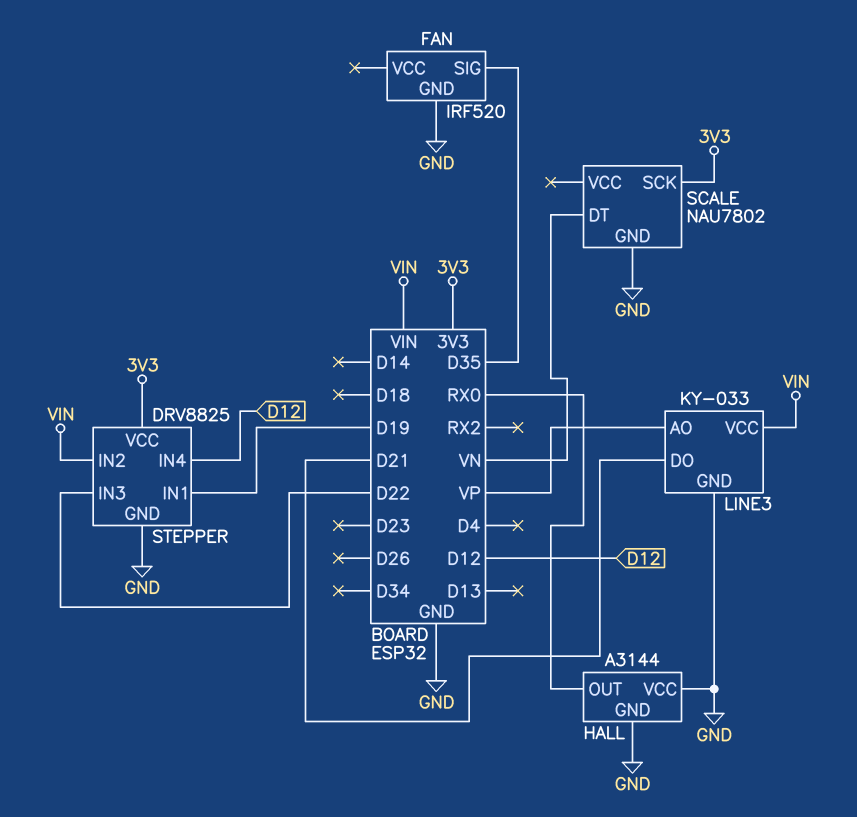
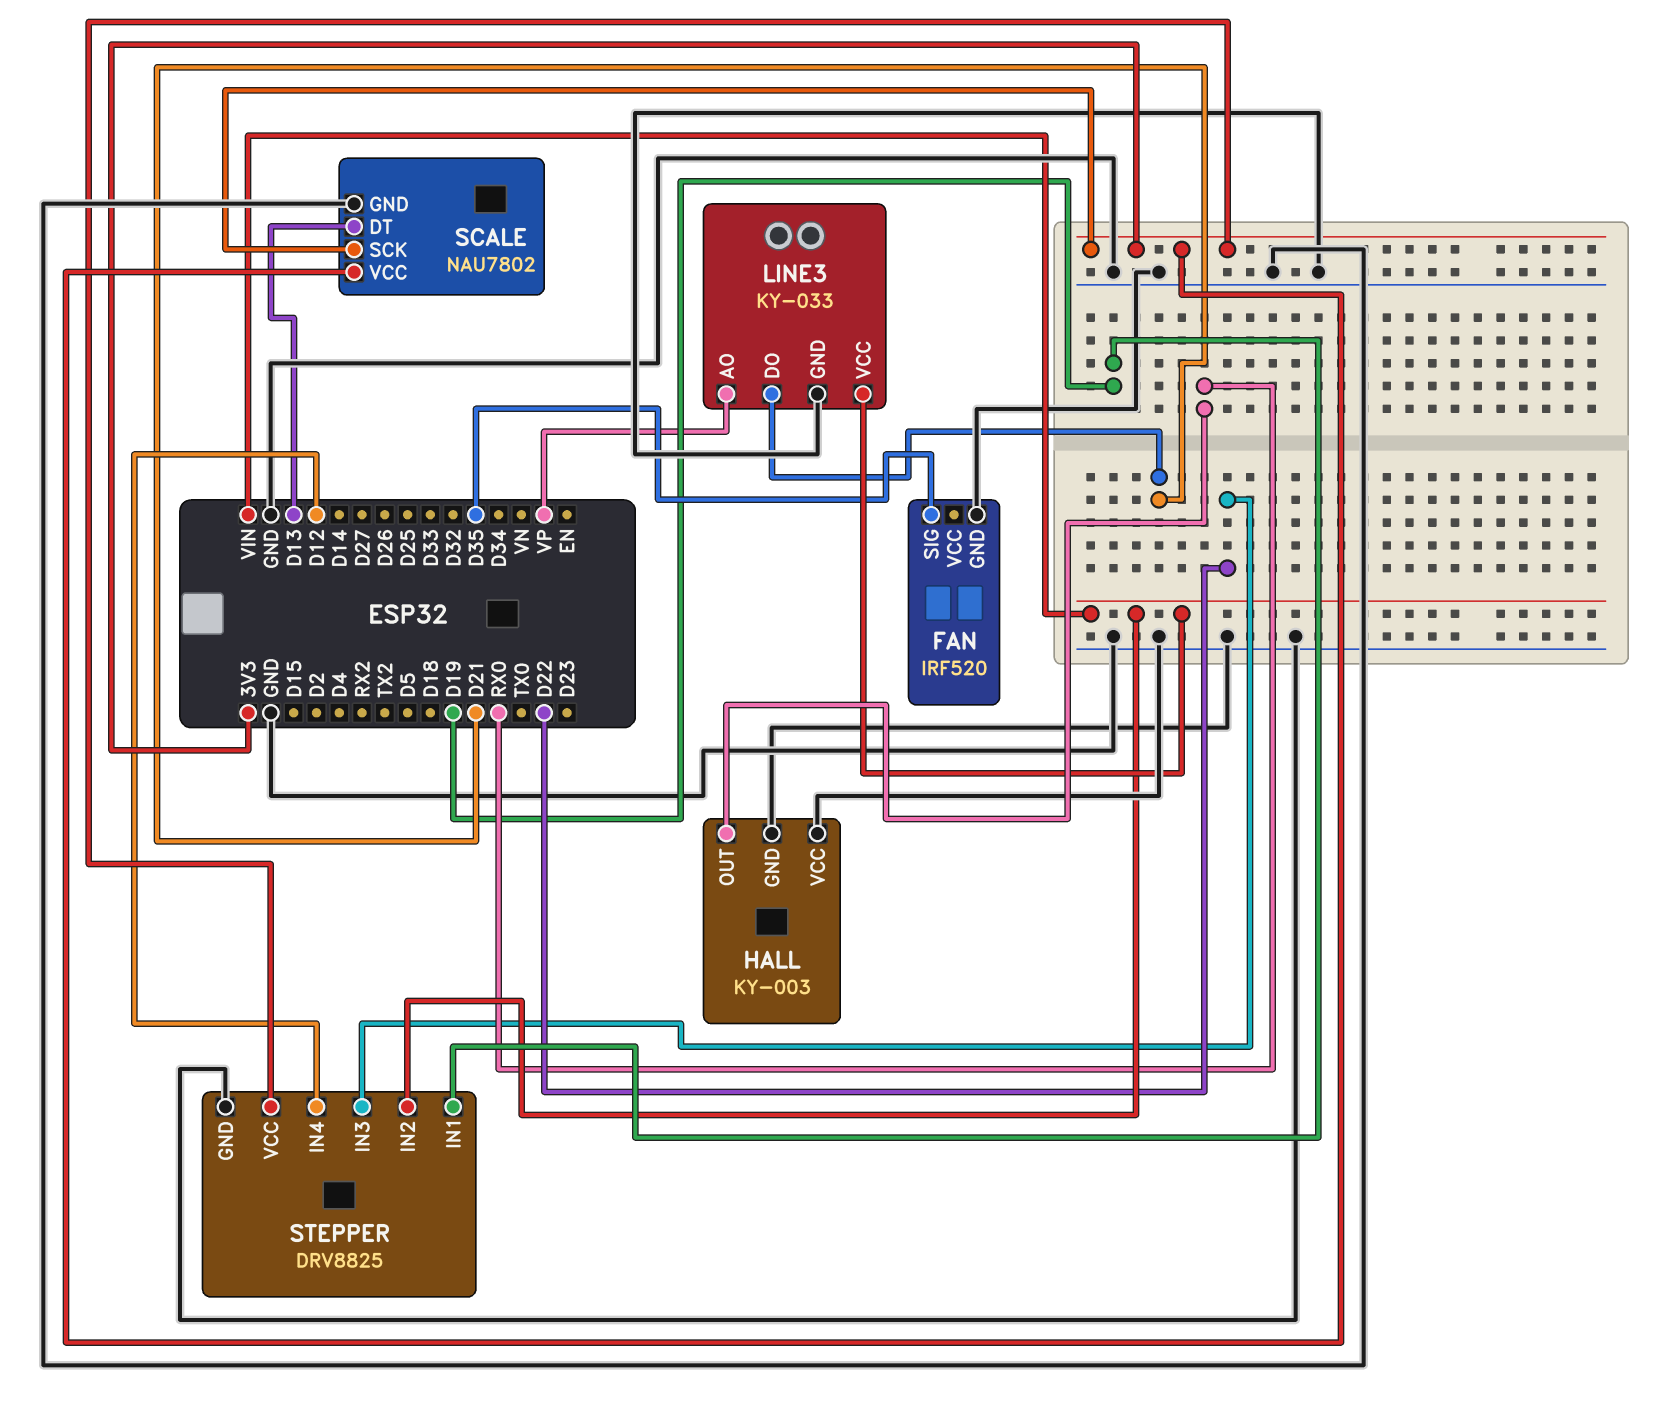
HALL: A3144 -> KY-003
SCALE pin DT: VN -> D13
SCALE pin VCC: none -> 3V3

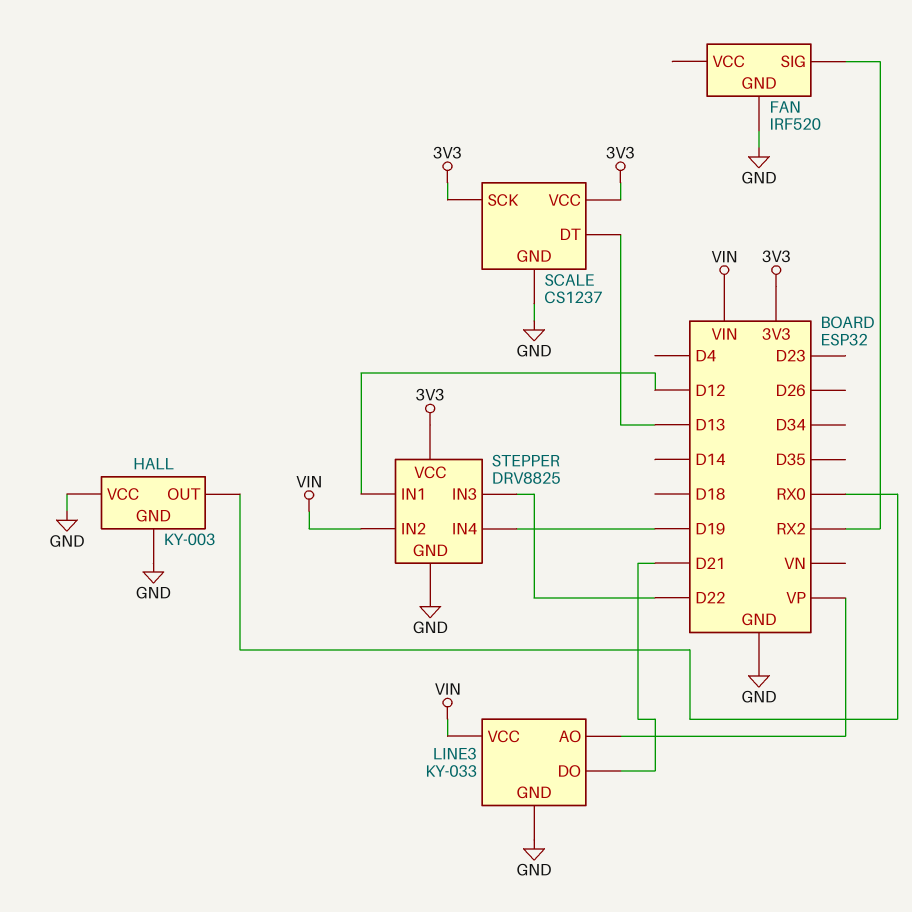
FAN pin SIG: D35 -> RX2
SCALE: NAU7802 -> CS1237
STEPPER pin IN1: D19 -> D12
STEPPER pin IN4: D12 -> D19

